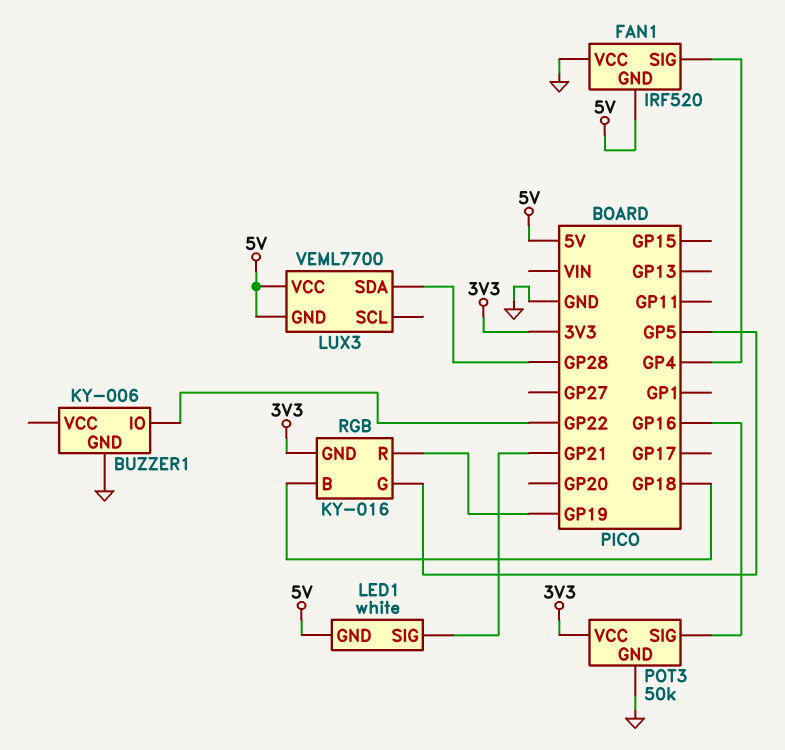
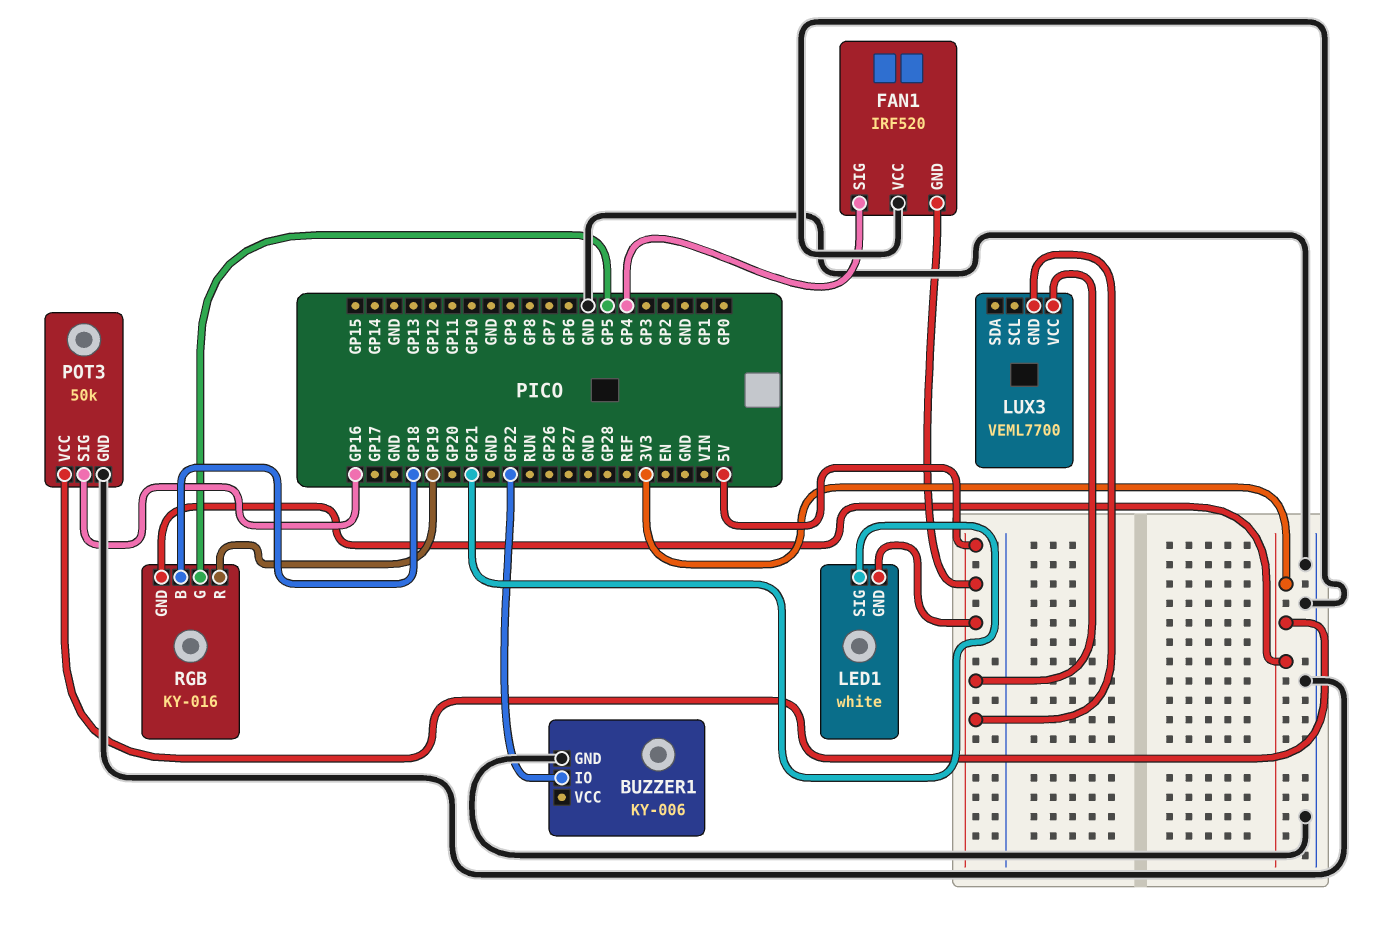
LUX3 pin SDA: GP28 -> none

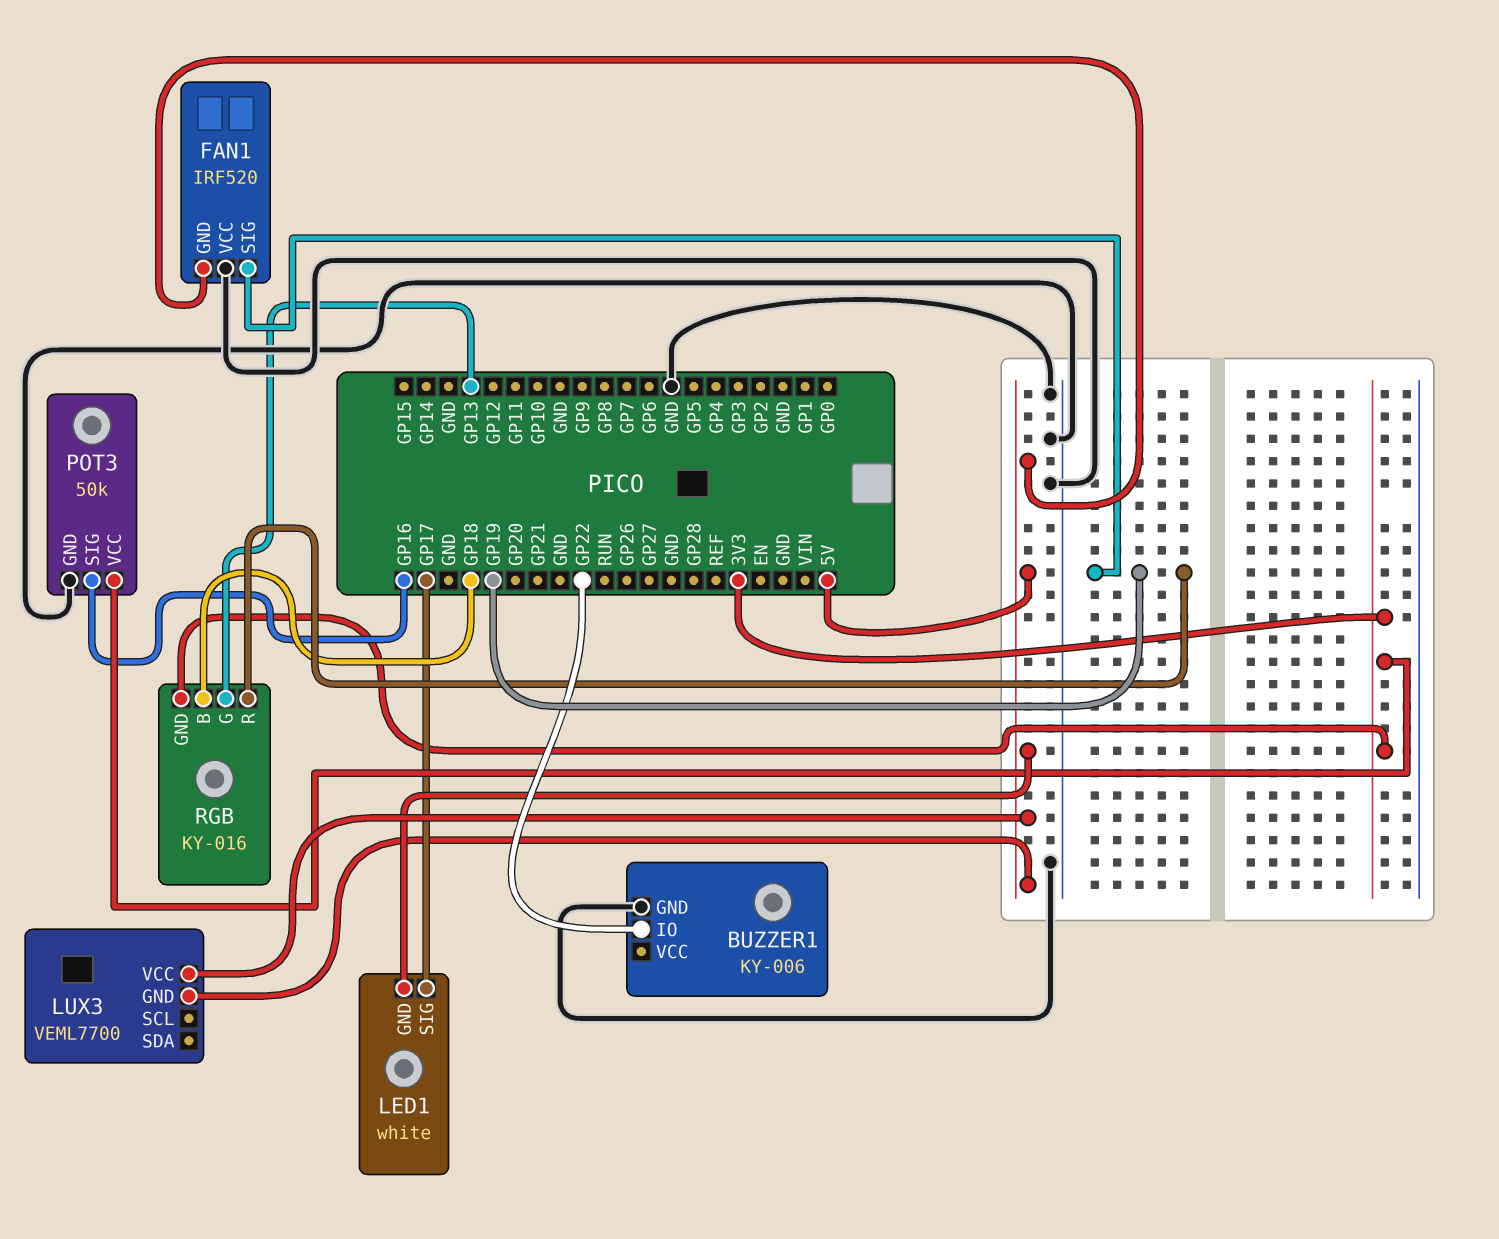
FAN1 pin SIG: GP4 -> GP19
LED1 pin SIG: GP21 -> GP17
RGB pin G: GP5 -> GP13

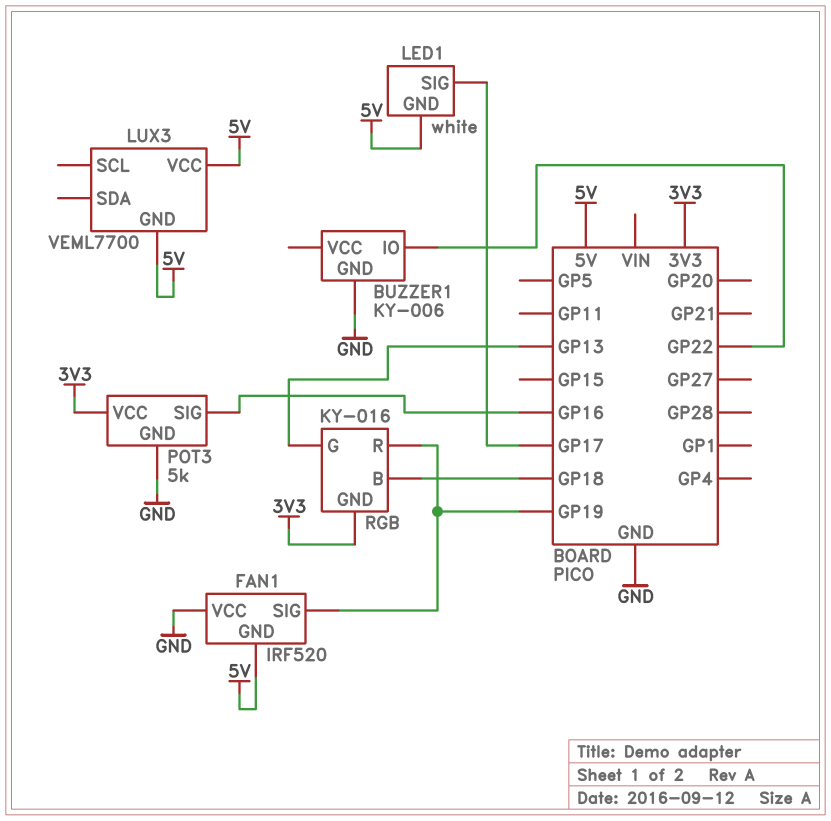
POT3: 50k -> 5k

